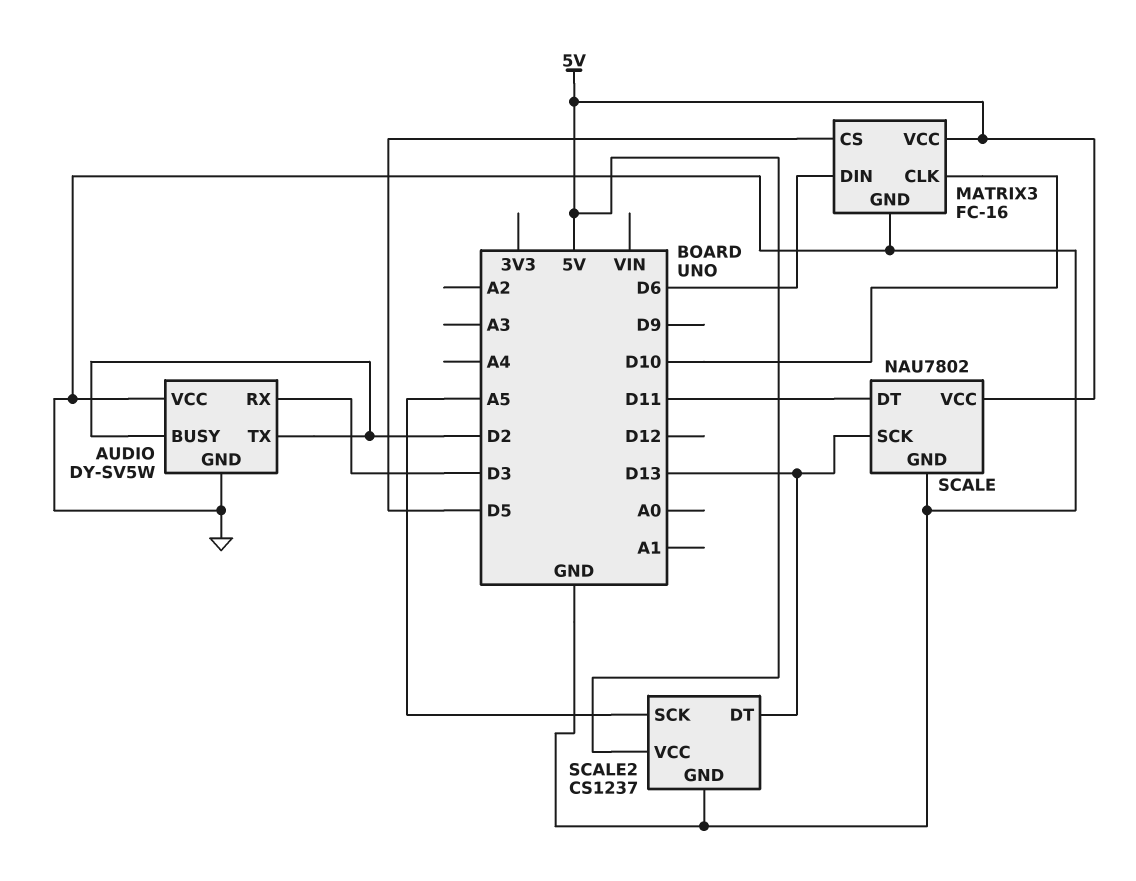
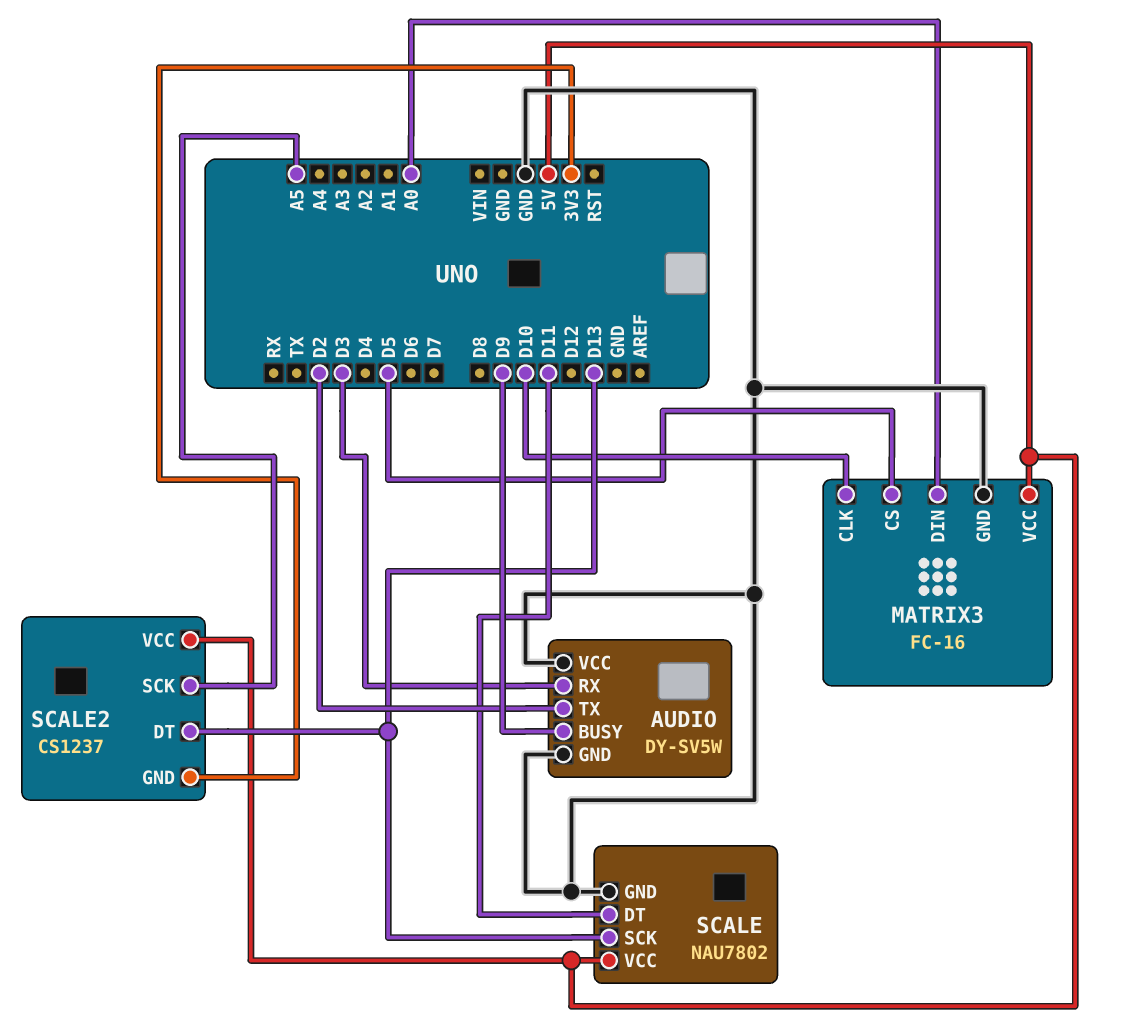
AUDIO pin BUSY: D2 -> D9
MATRIX3 pin DIN: D6 -> A0
SCALE2 pin GND: GND -> 3V3

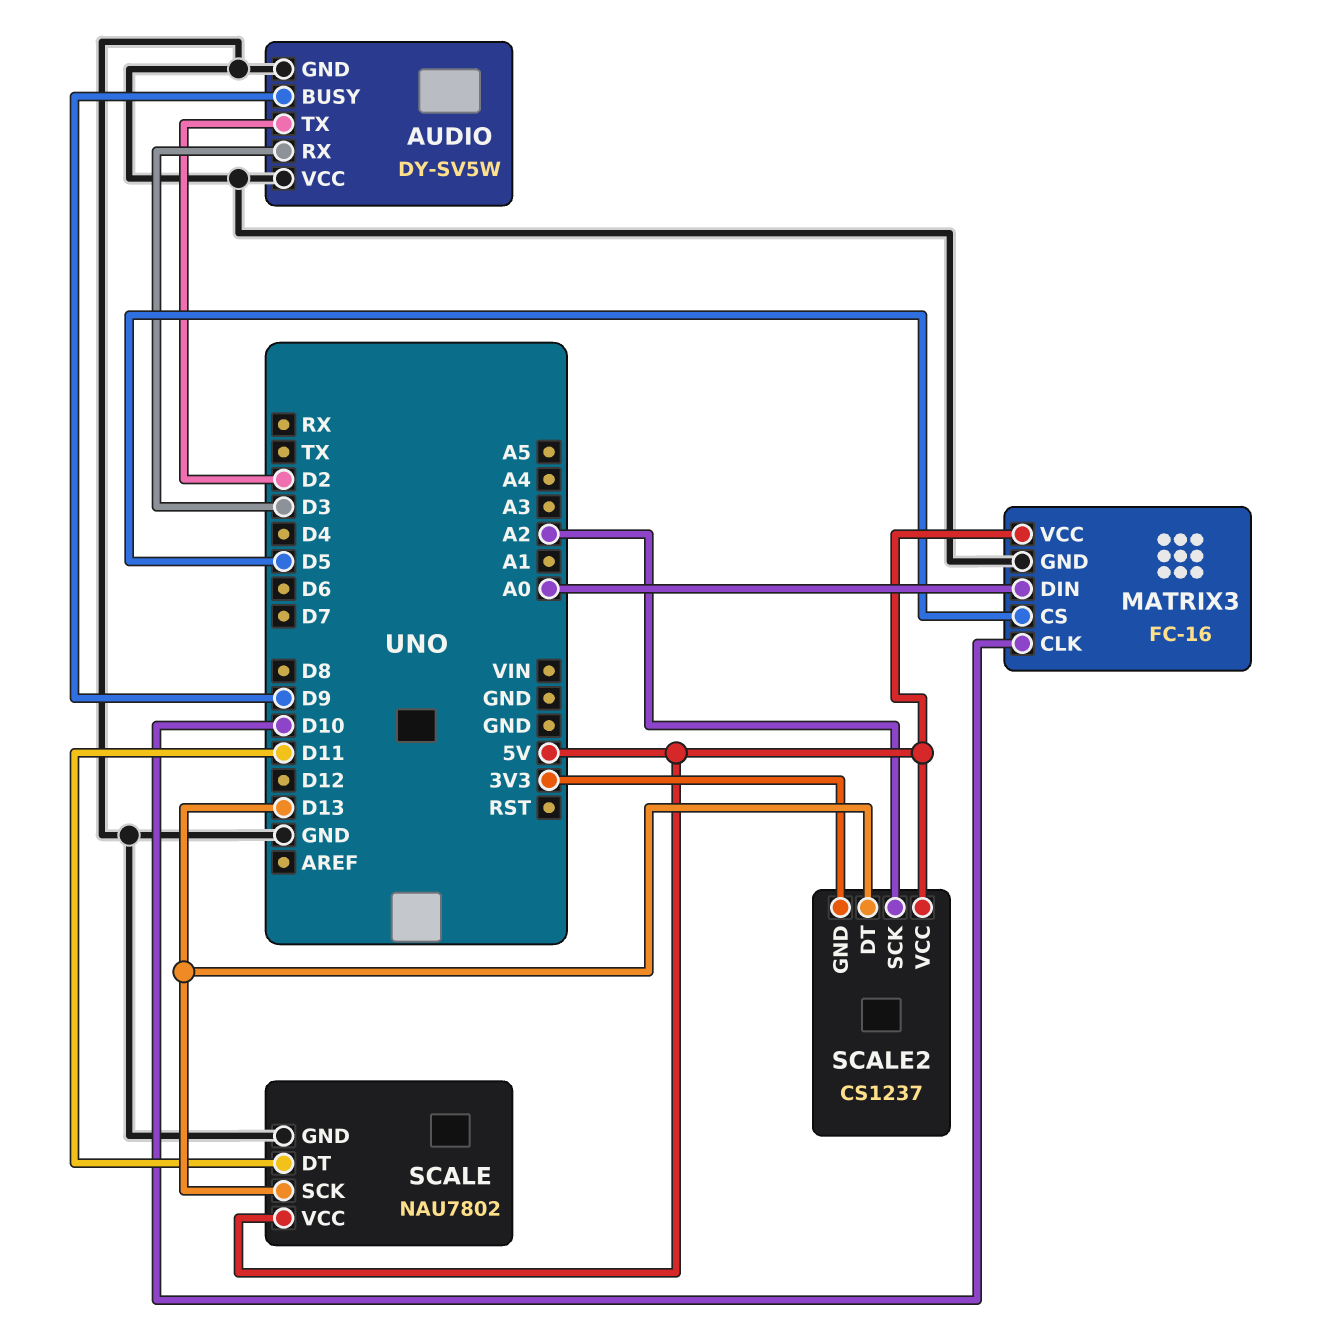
SCALE2 pin SCK: A5 -> A2

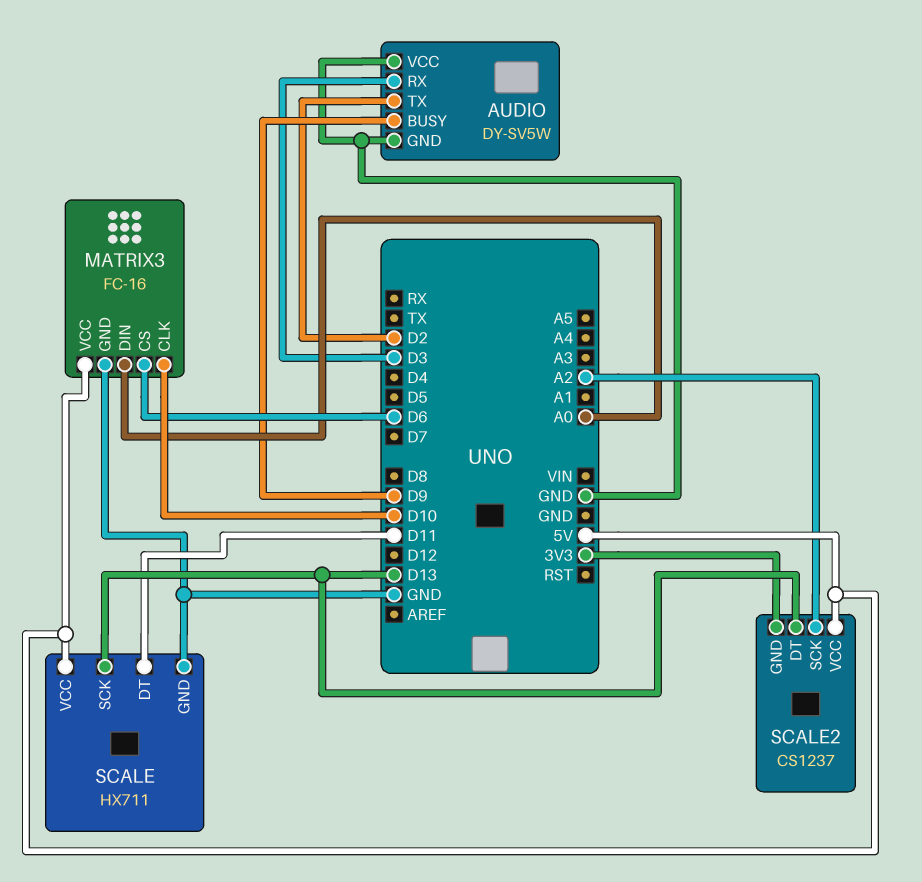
MATRIX3 pin CS: D5 -> D6
SCALE: NAU7802 -> HX711

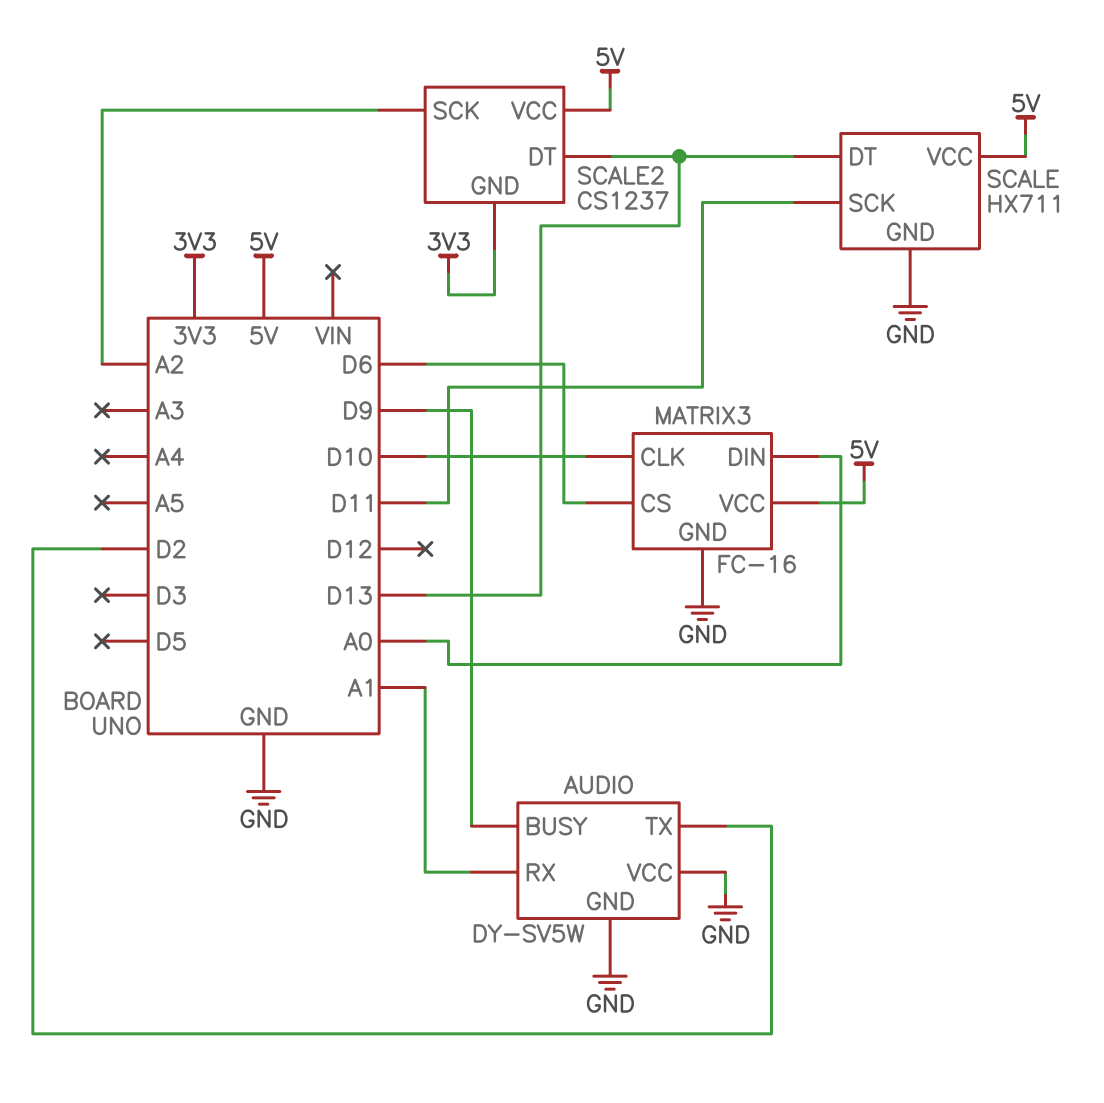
AUDIO pin RX: D3 -> A1
SCALE pin DT: D11 -> D13
SCALE pin SCK: D13 -> D11

